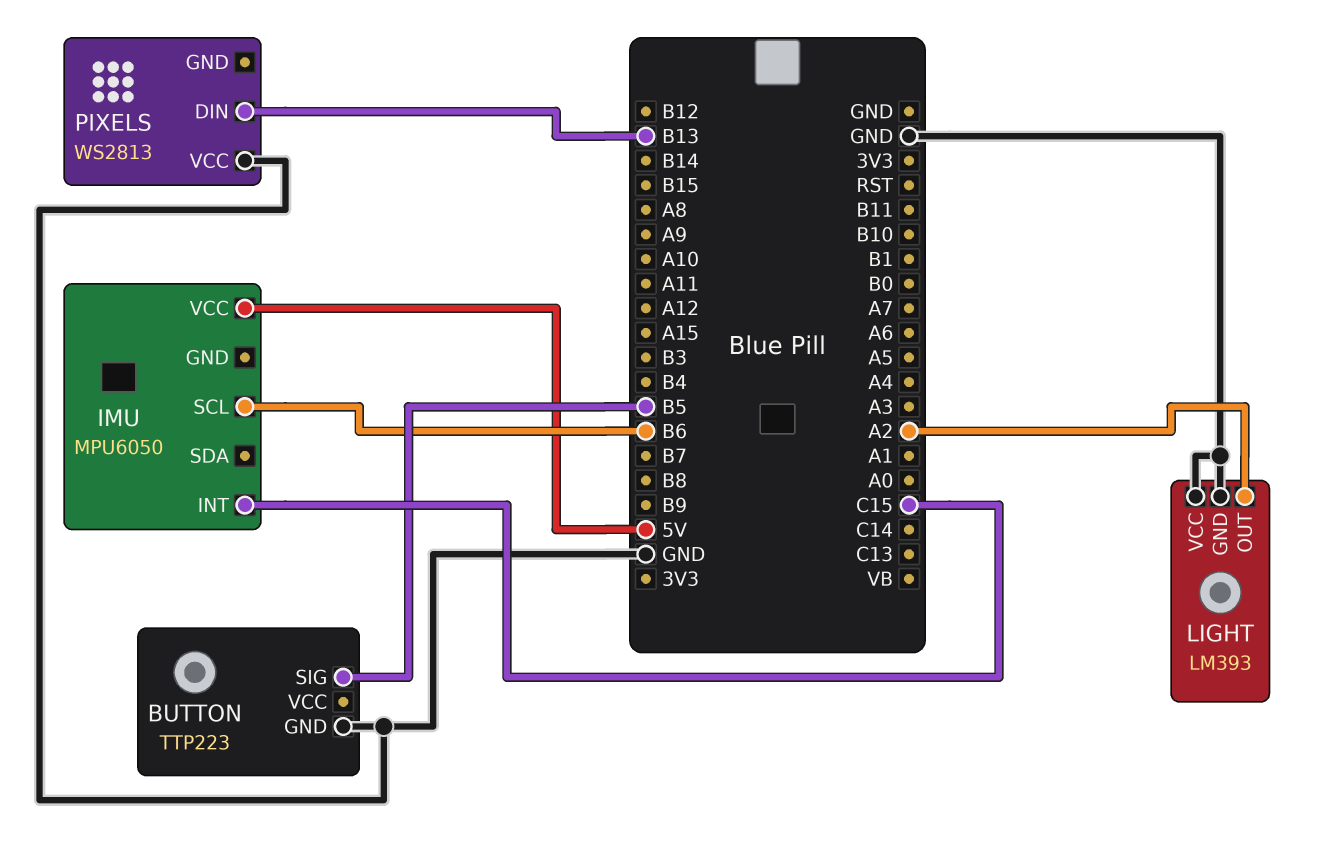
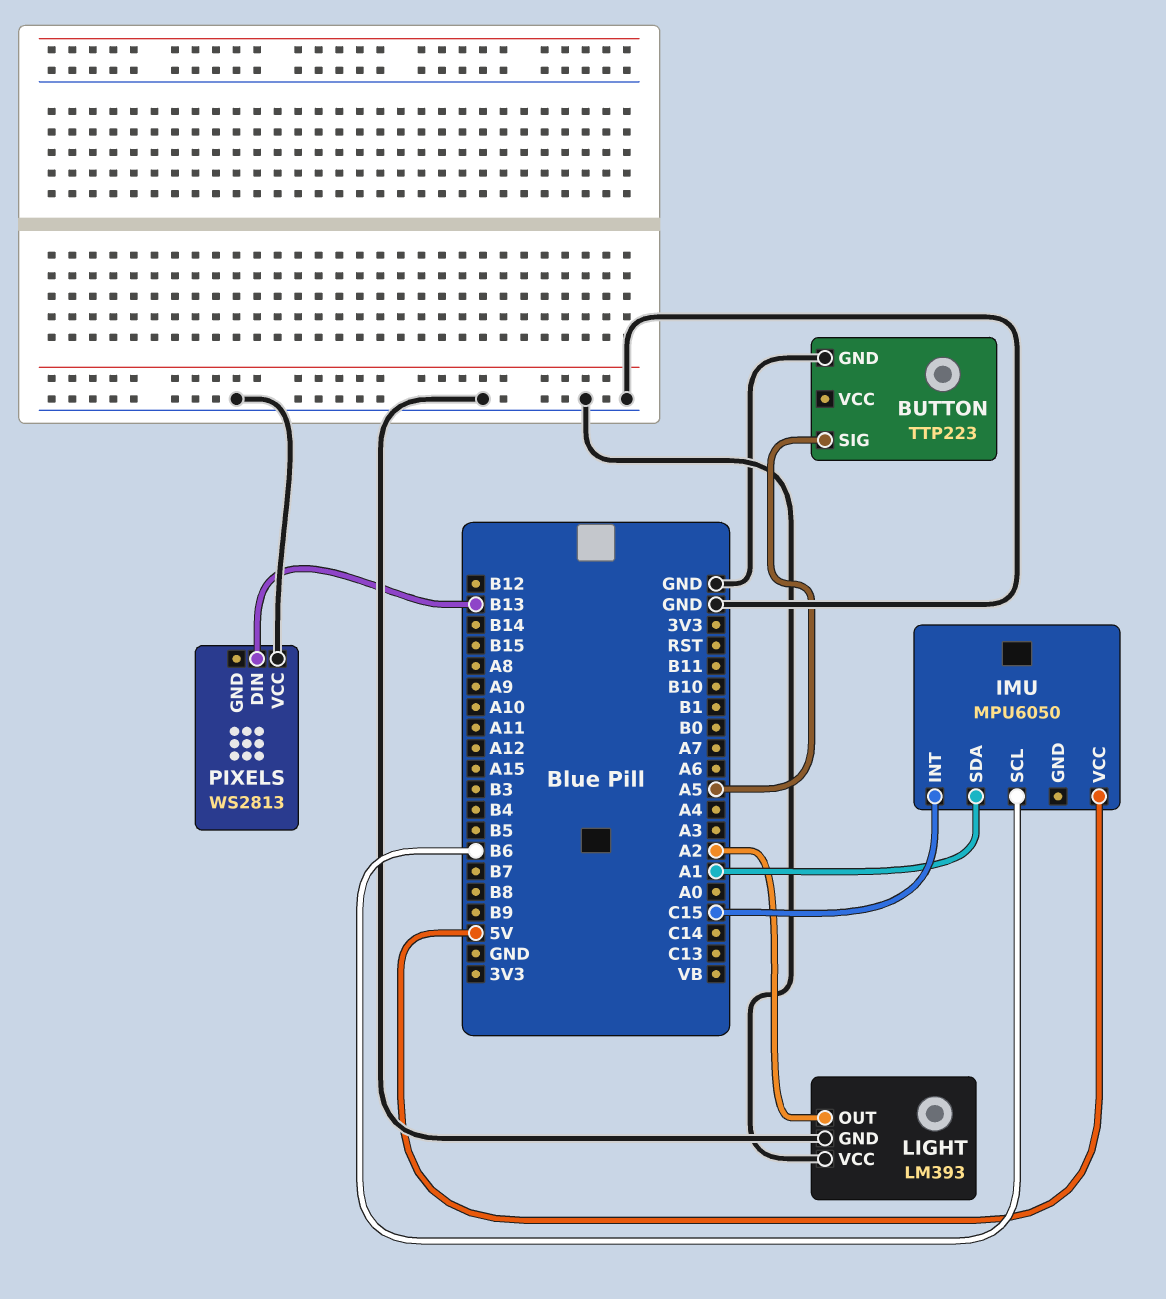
BUTTON pin SIG: B5 -> A5
IMU pin SDA: none -> A1

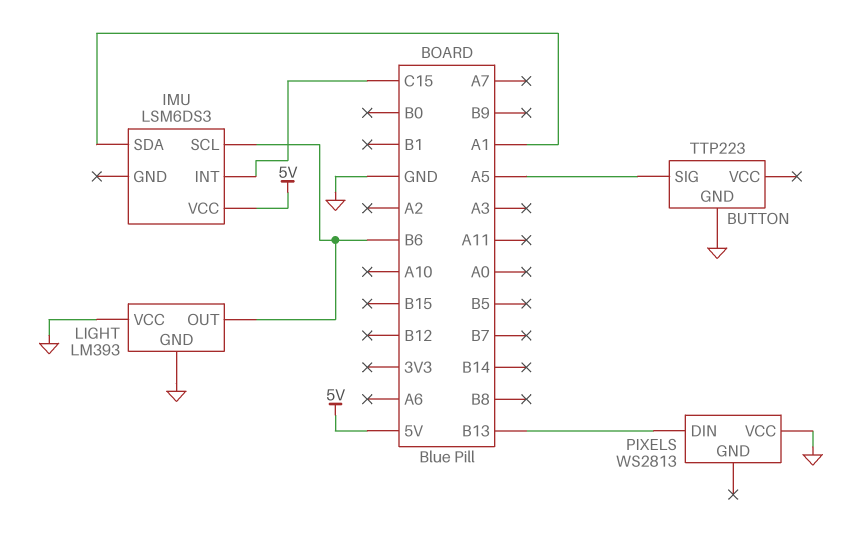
IMU: MPU6050 -> LSM6DS3
LIGHT pin OUT: A2 -> B6

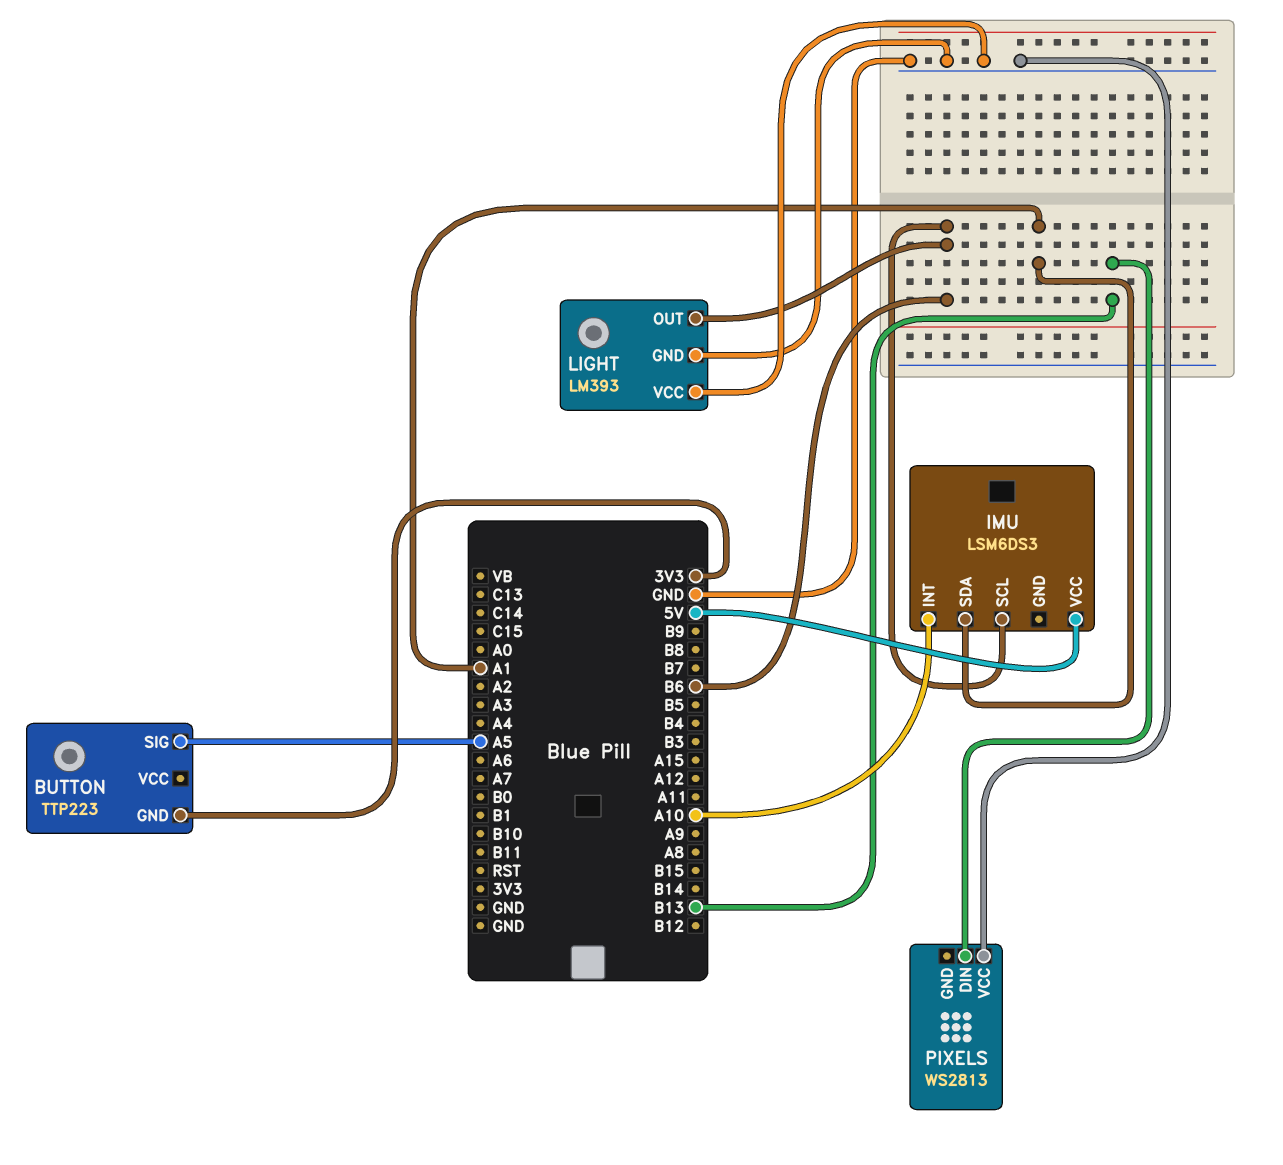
BUTTON pin GND: GND -> 3V3
IMU pin INT: C15 -> A10

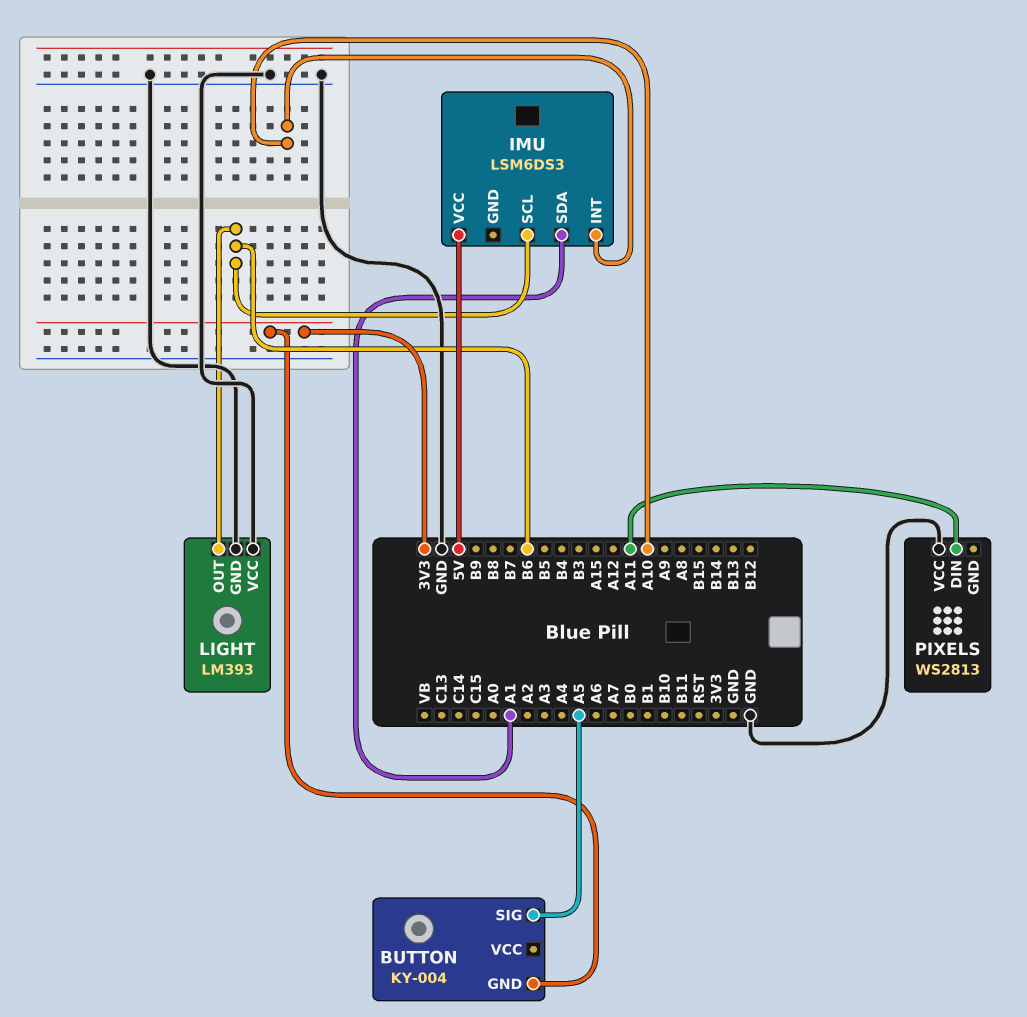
BUTTON: TTP223 -> KY-004
PIXELS pin DIN: B13 -> A11

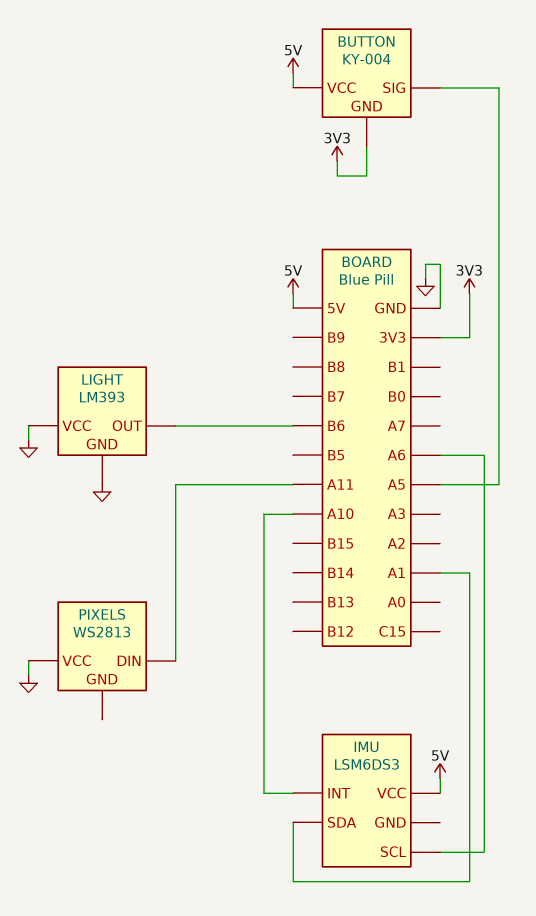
BUTTON pin VCC: none -> 5V
IMU pin SCL: B6 -> A6

